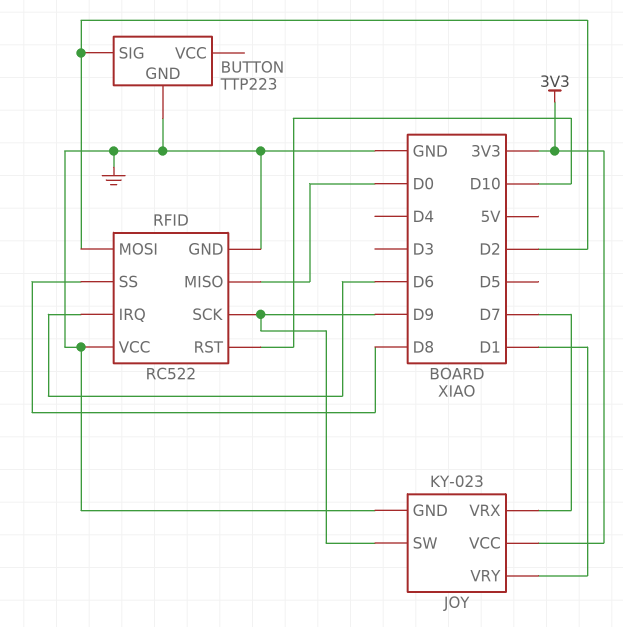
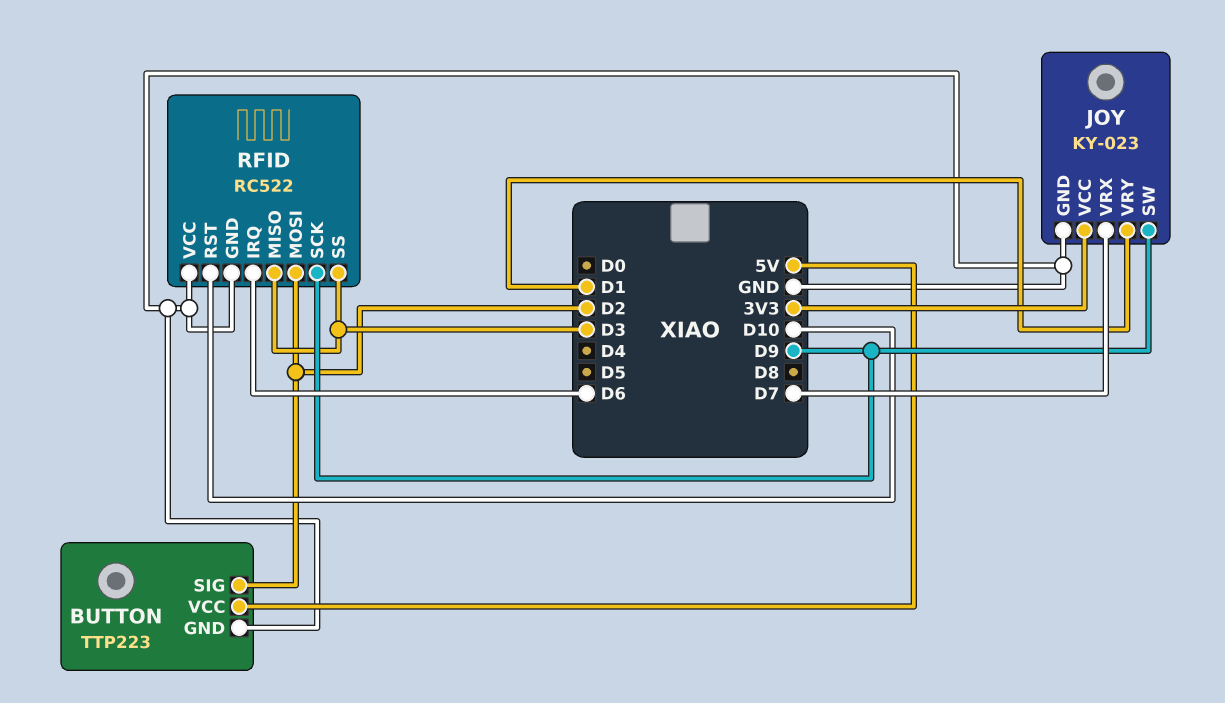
BUTTON pin VCC: none -> 5V
RFID pin MISO: D0 -> D3
RFID pin SS: D8 -> D3

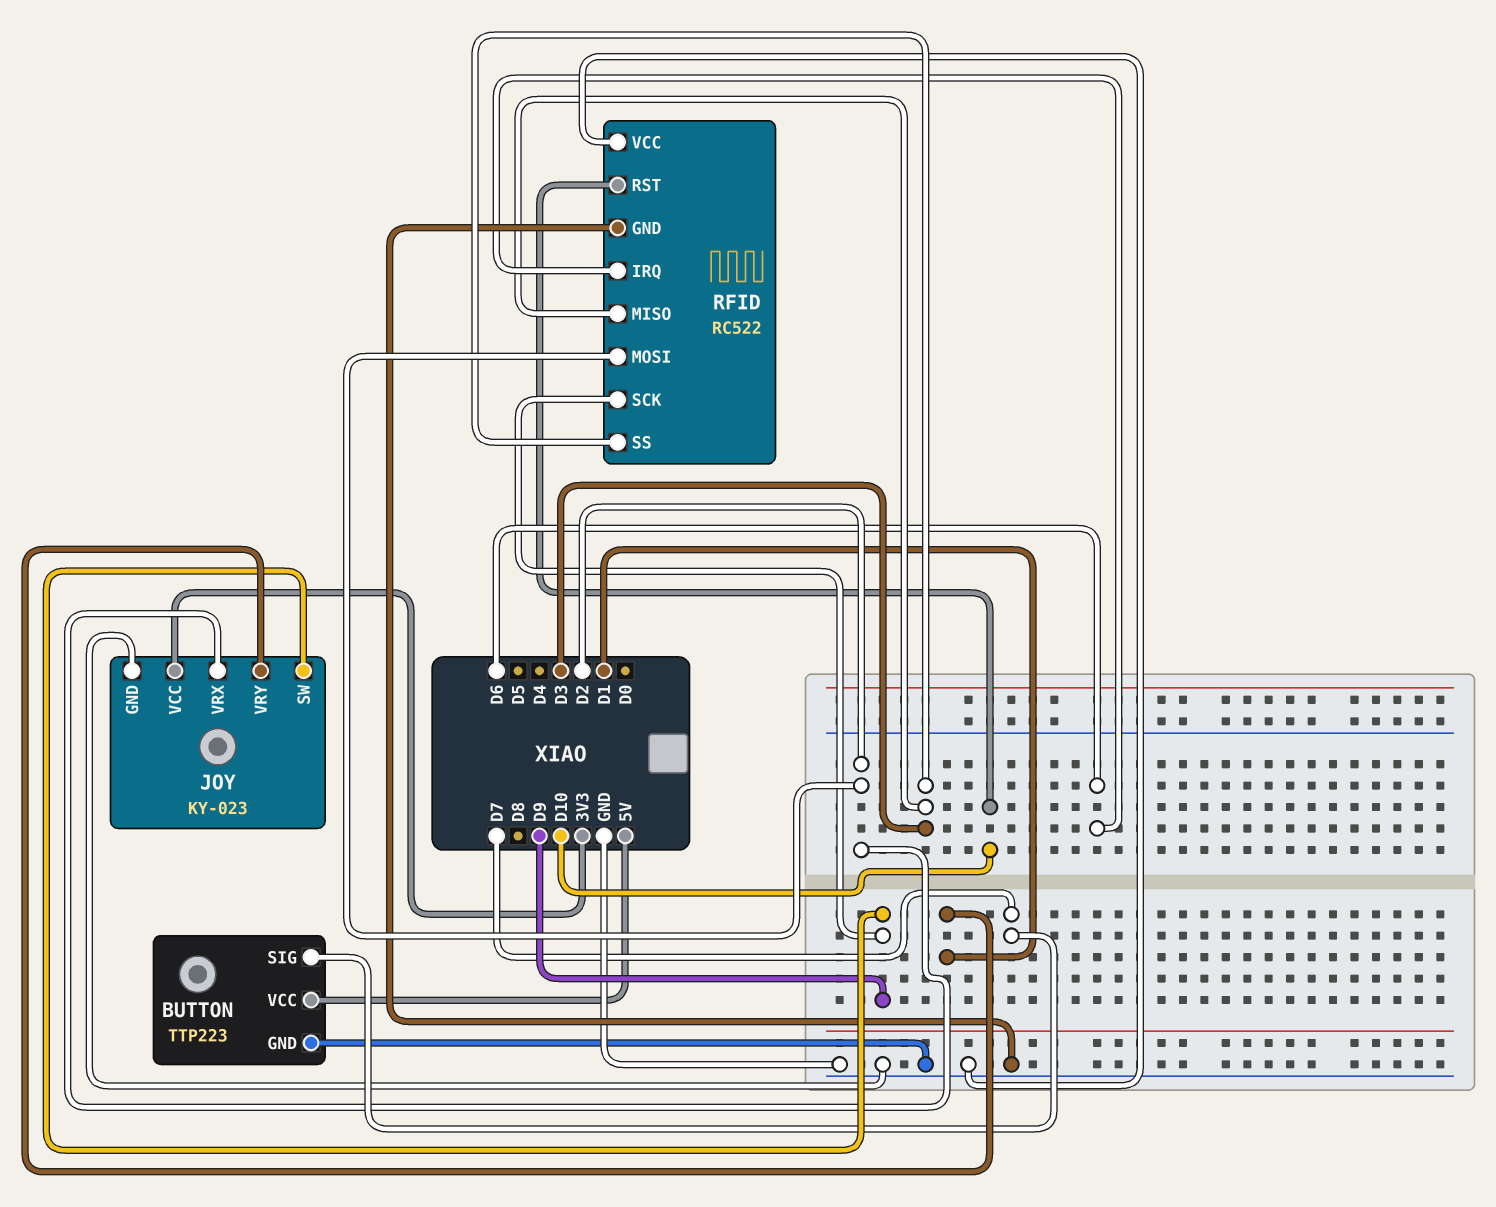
BUTTON pin SIG: D2 -> D7
JOY pin VRX: D7 -> D2

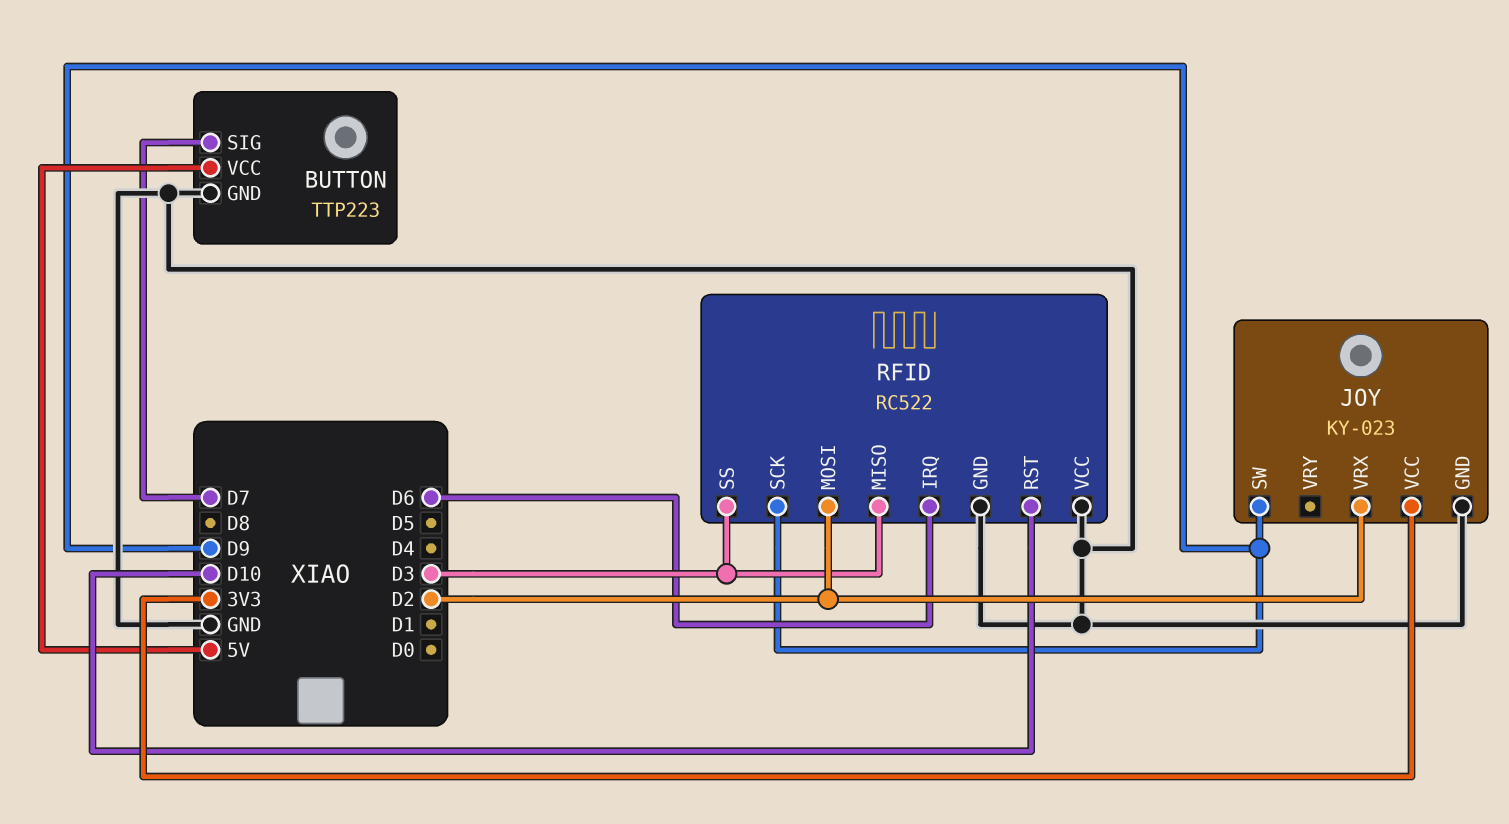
JOY pin VRY: D1 -> none

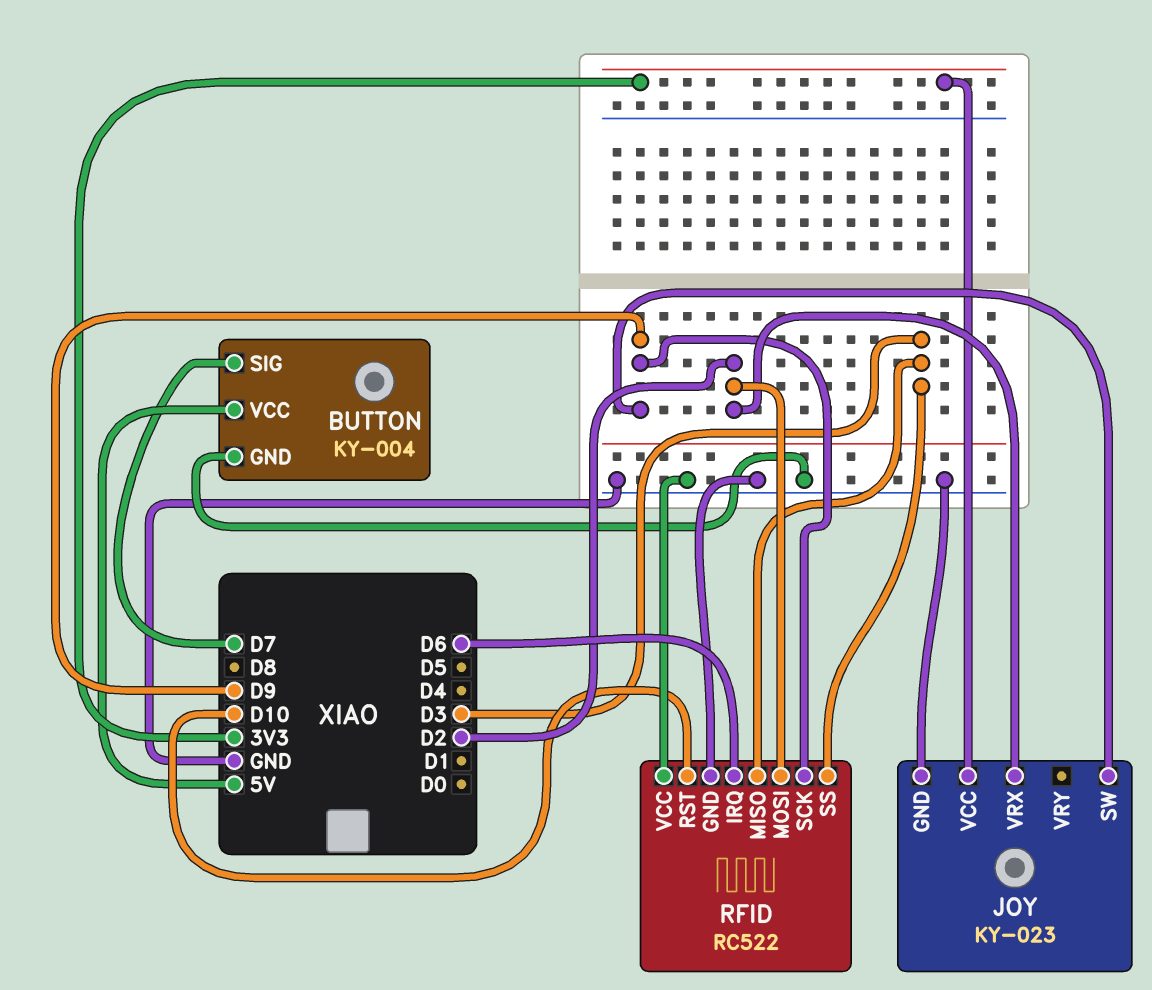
BUTTON: TTP223 -> KY-004

